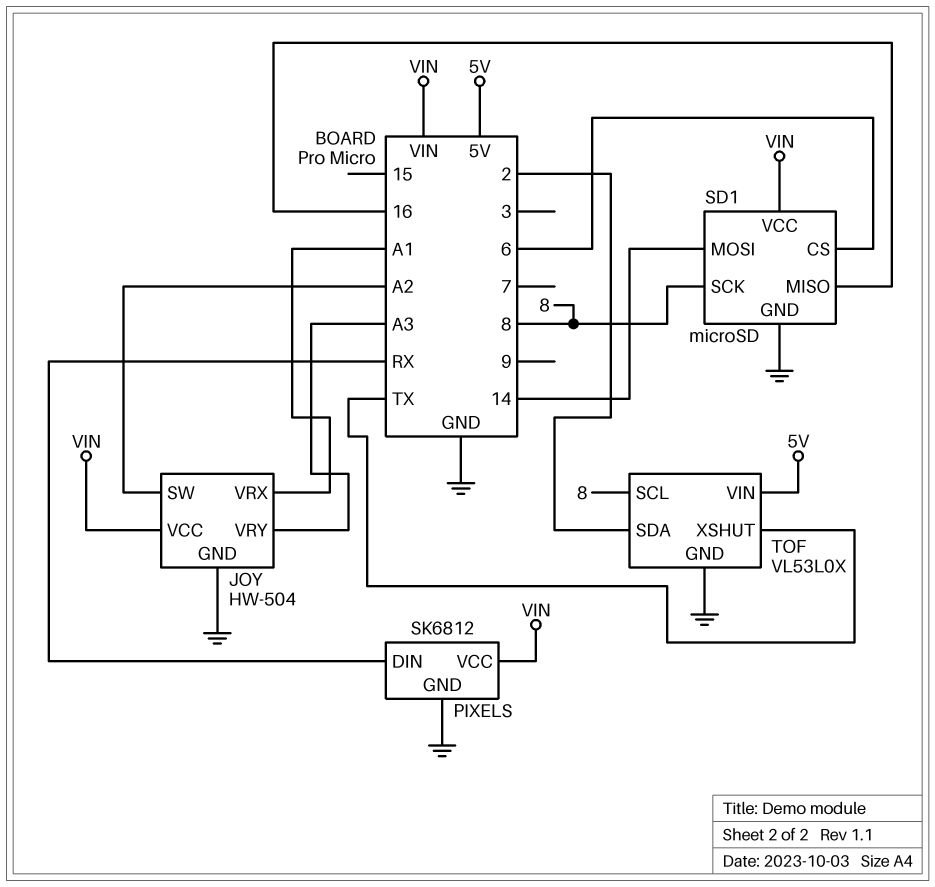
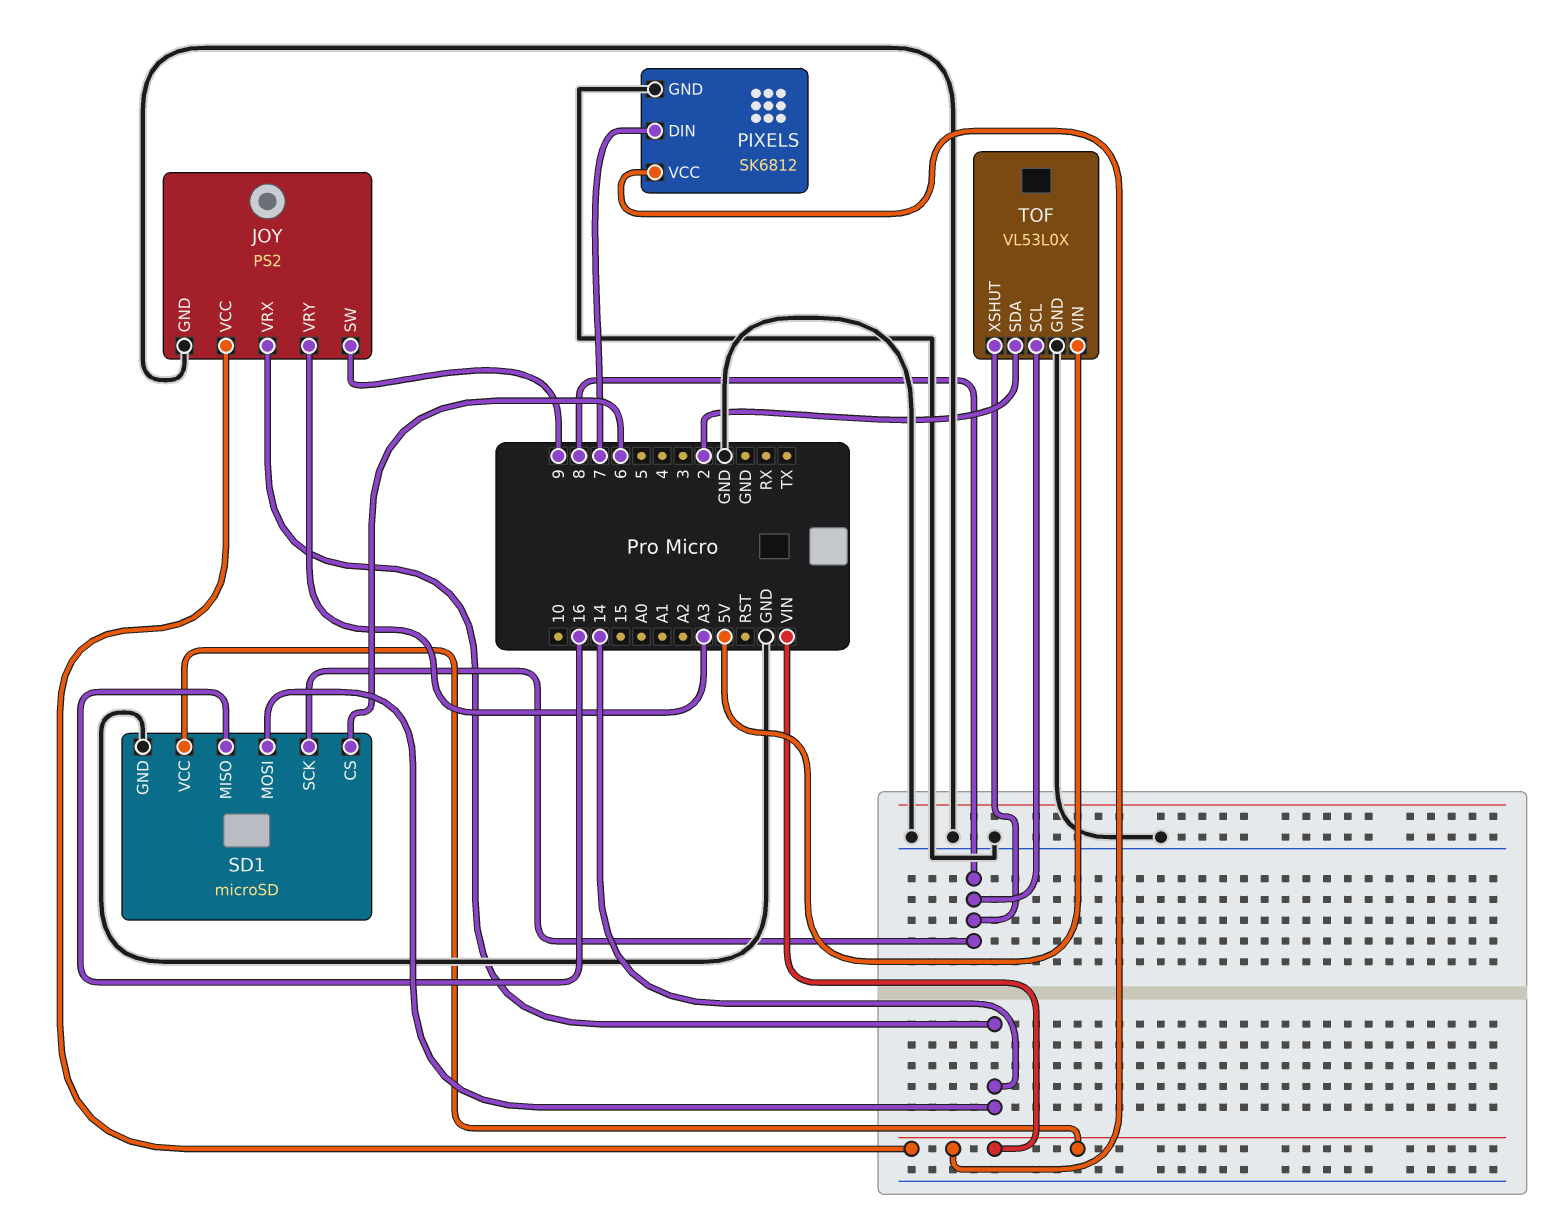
JOY: HW-504 -> PS2
JOY pin SW: A2 -> 9
JOY pin VRX: A1 -> 14
PIXELS pin DIN: RX -> 7
TOF pin XSHUT: TX -> 8

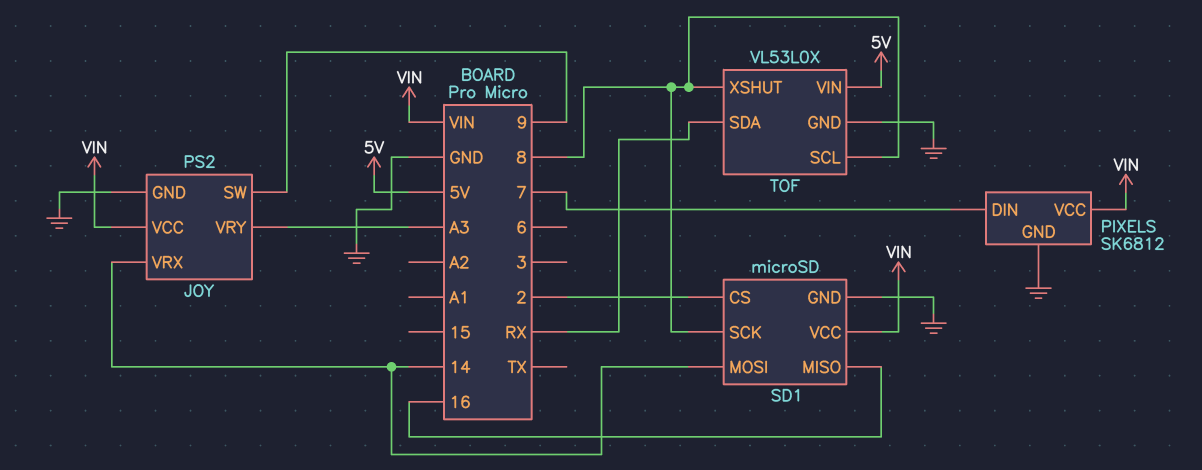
SD1 pin CS: 6 -> 2
TOF pin SDA: 2 -> RX

